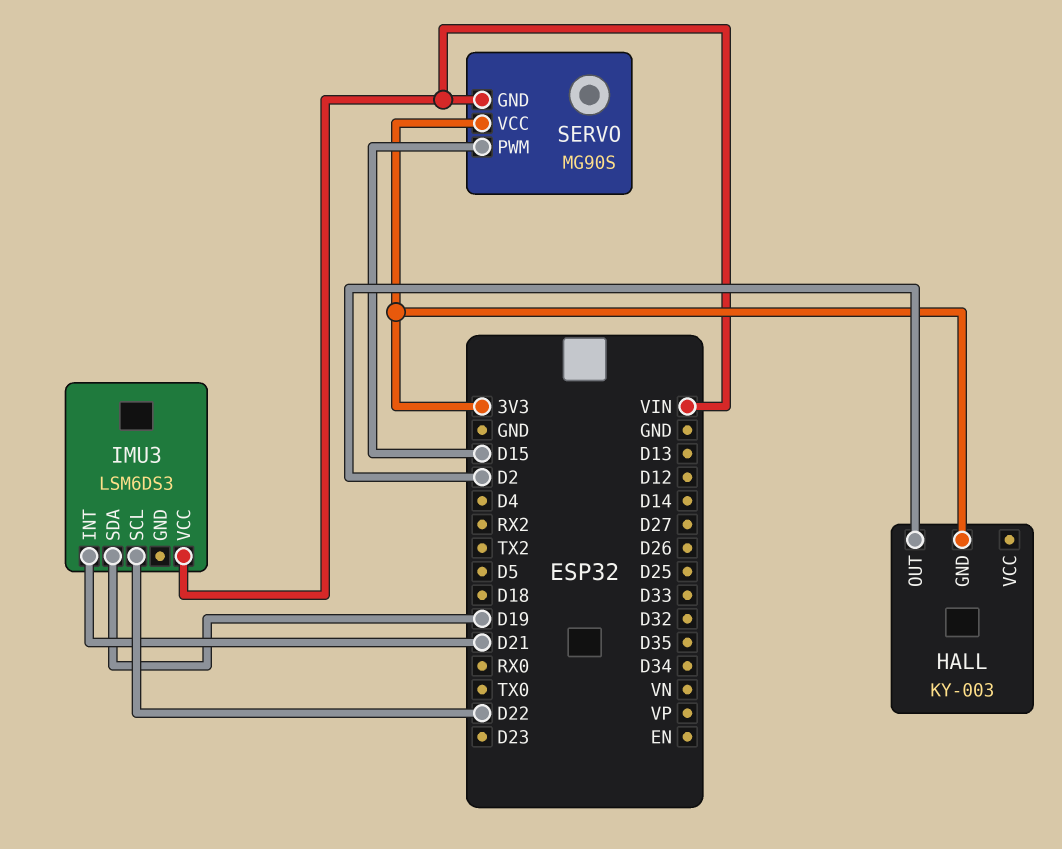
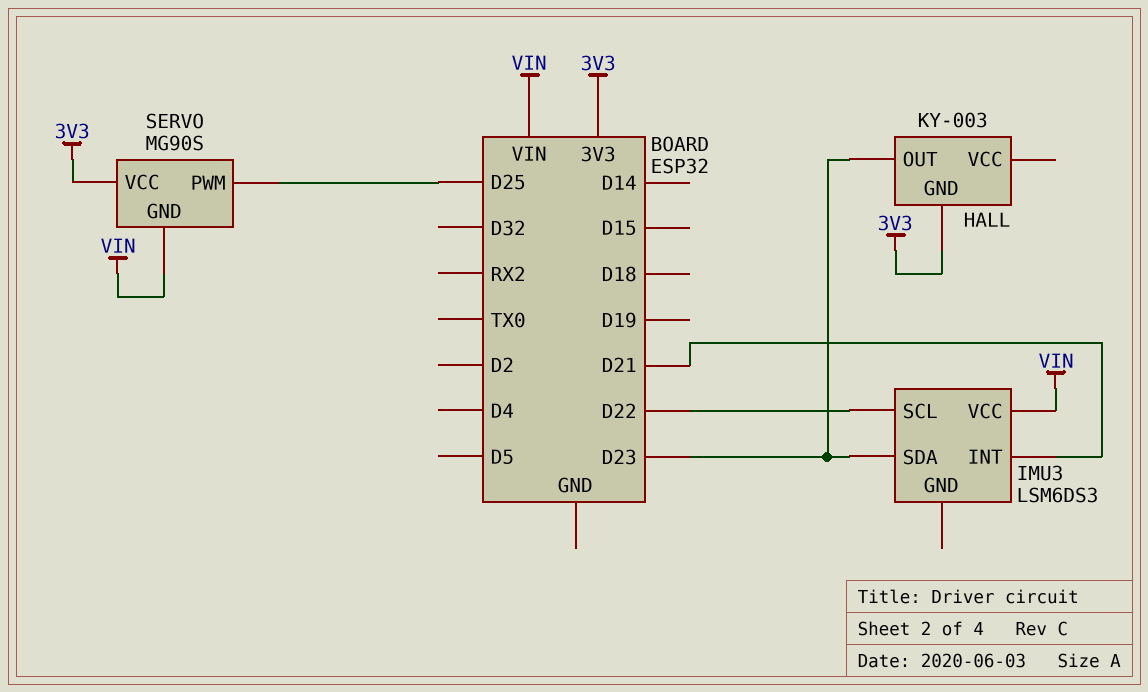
HALL pin OUT: D2 -> D23
IMU3 pin SDA: D19 -> D23
SERVO pin PWM: D15 -> D25

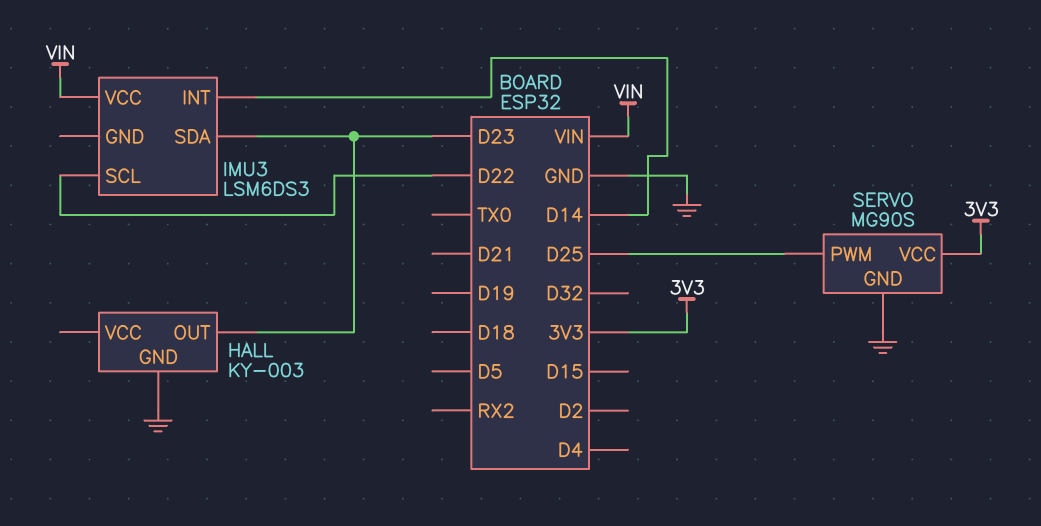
HALL pin GND: 3V3 -> GND
IMU3 pin INT: D21 -> D14
SERVO pin GND: VIN -> GND

